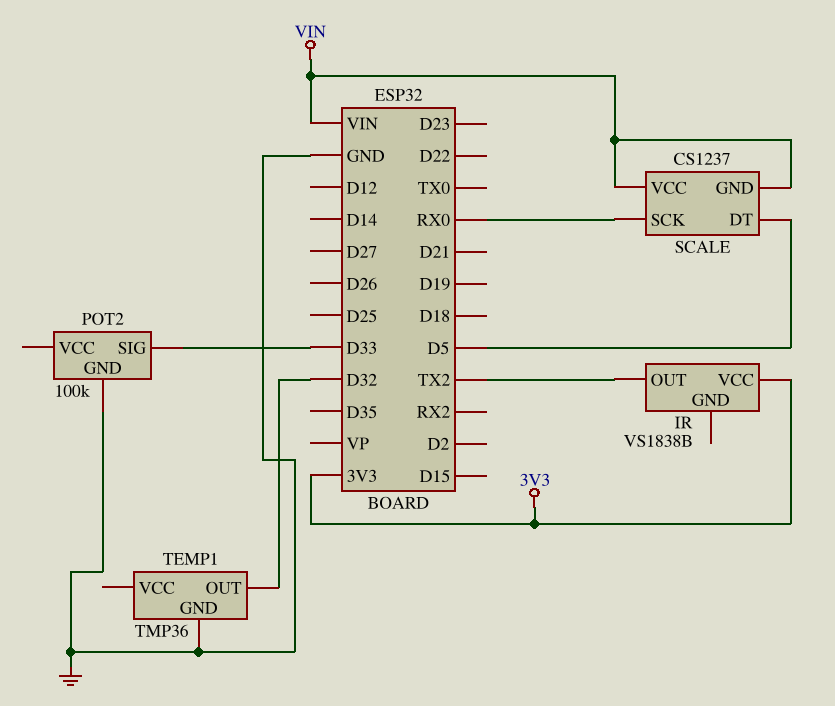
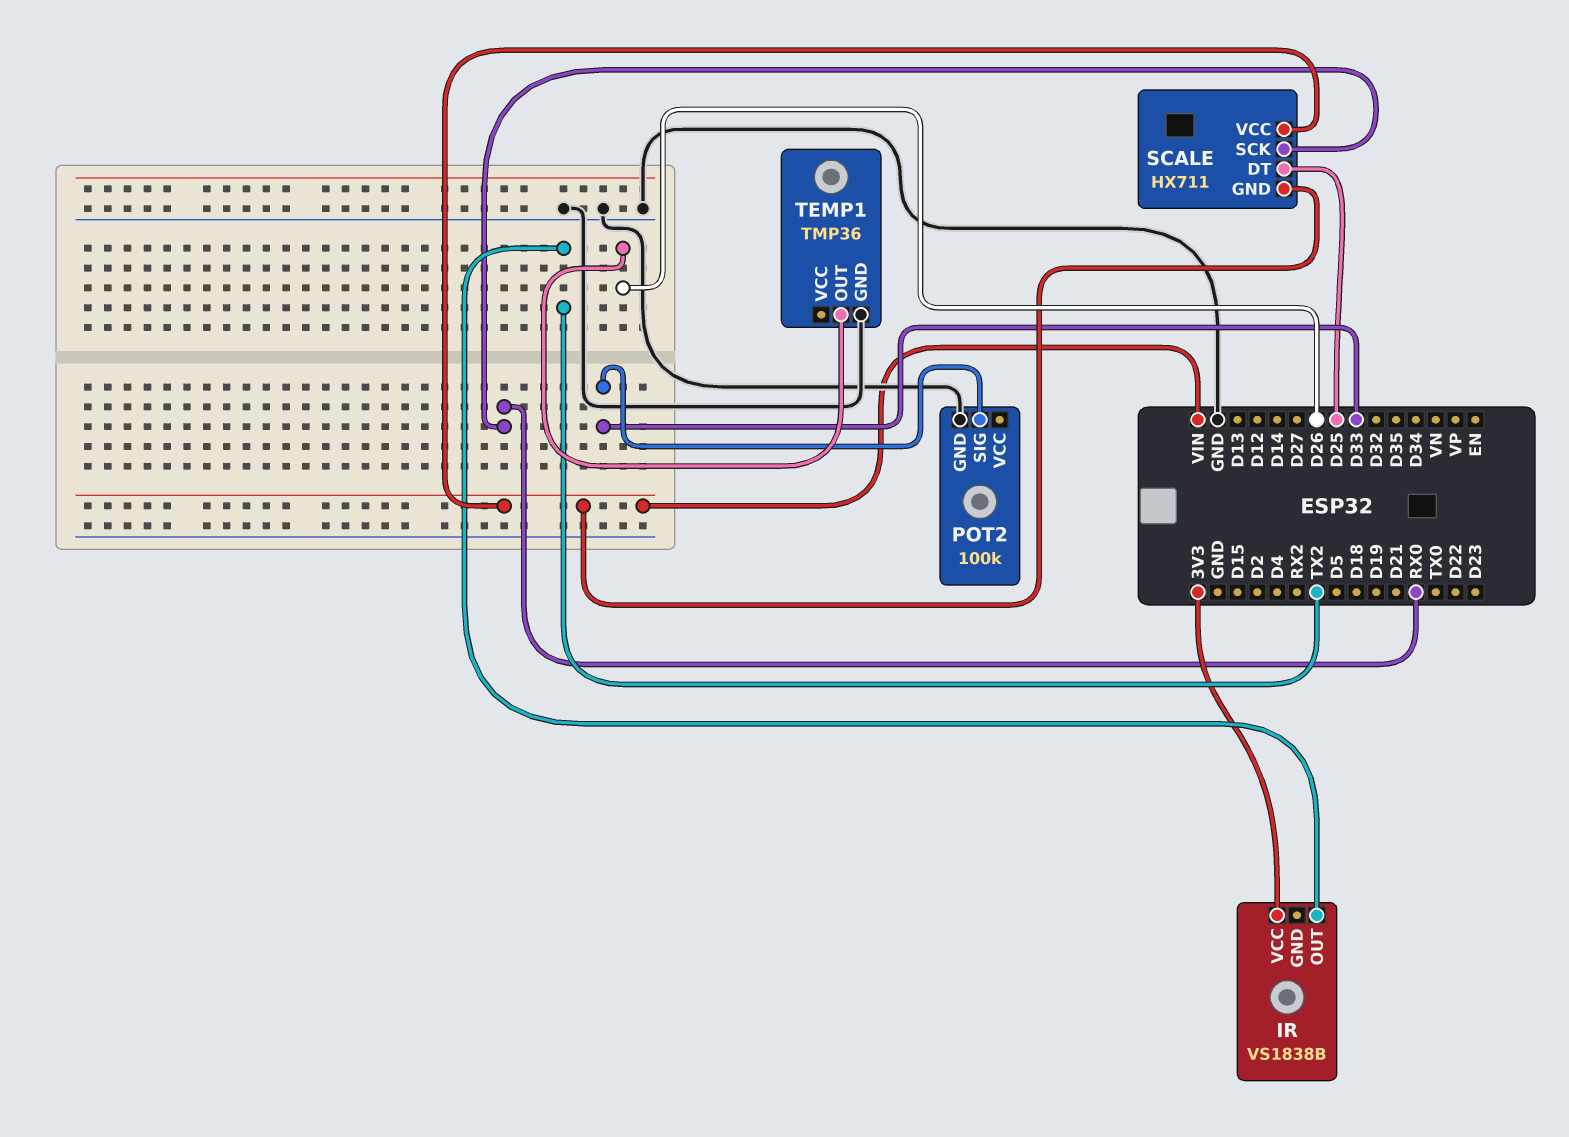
SCALE: CS1237 -> HX711
SCALE pin DT: D5 -> D25
TEMP1 pin OUT: D32 -> D26

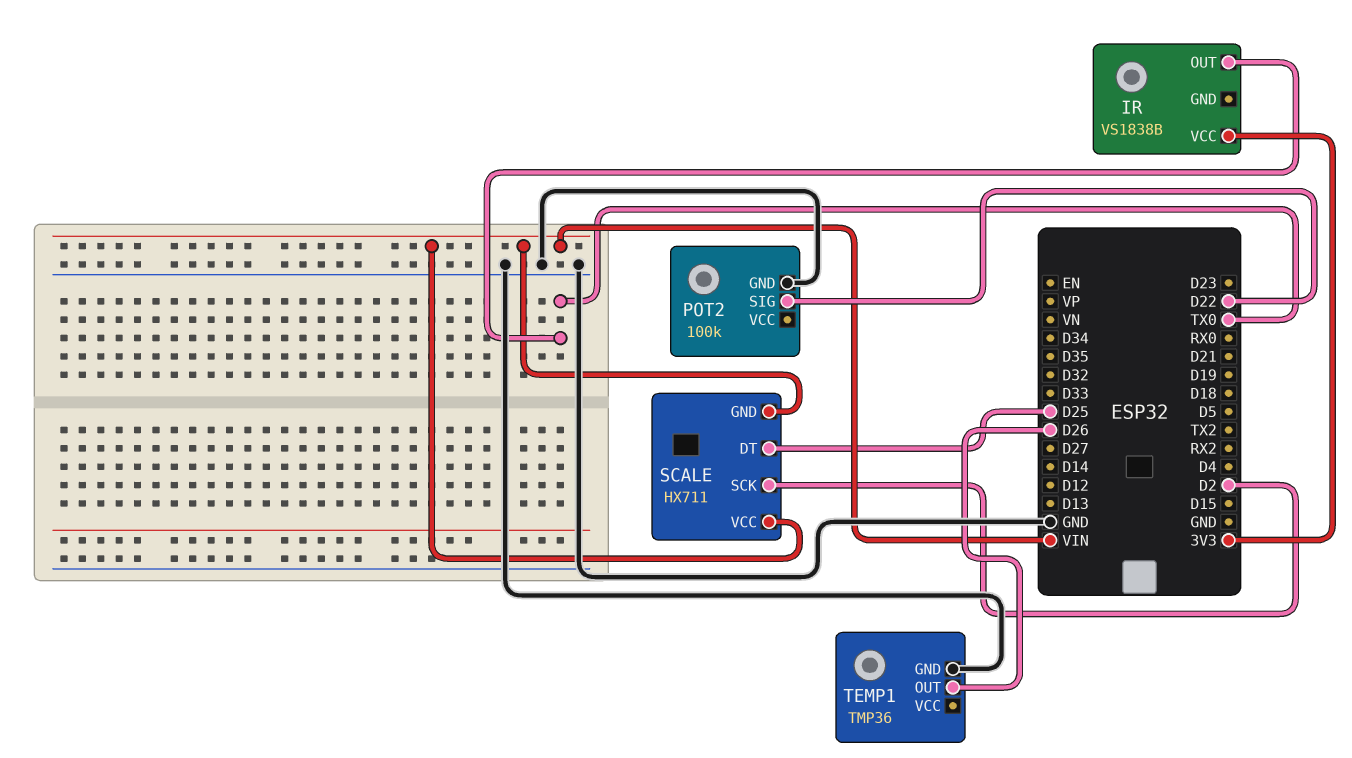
IR pin OUT: TX2 -> TX0
POT2 pin SIG: D33 -> D22
SCALE pin SCK: RX0 -> D2

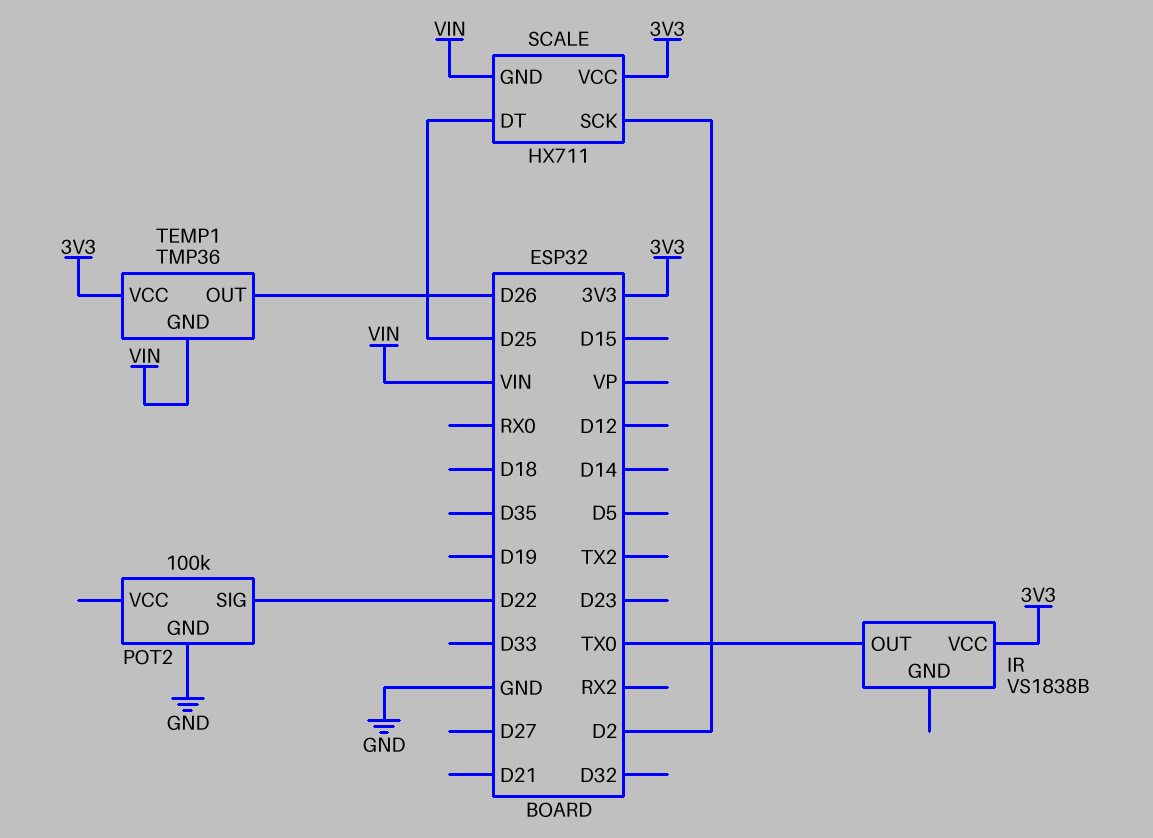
SCALE pin VCC: VIN -> 3V3
TEMP1 pin GND: GND -> VIN
TEMP1 pin VCC: none -> 3V3

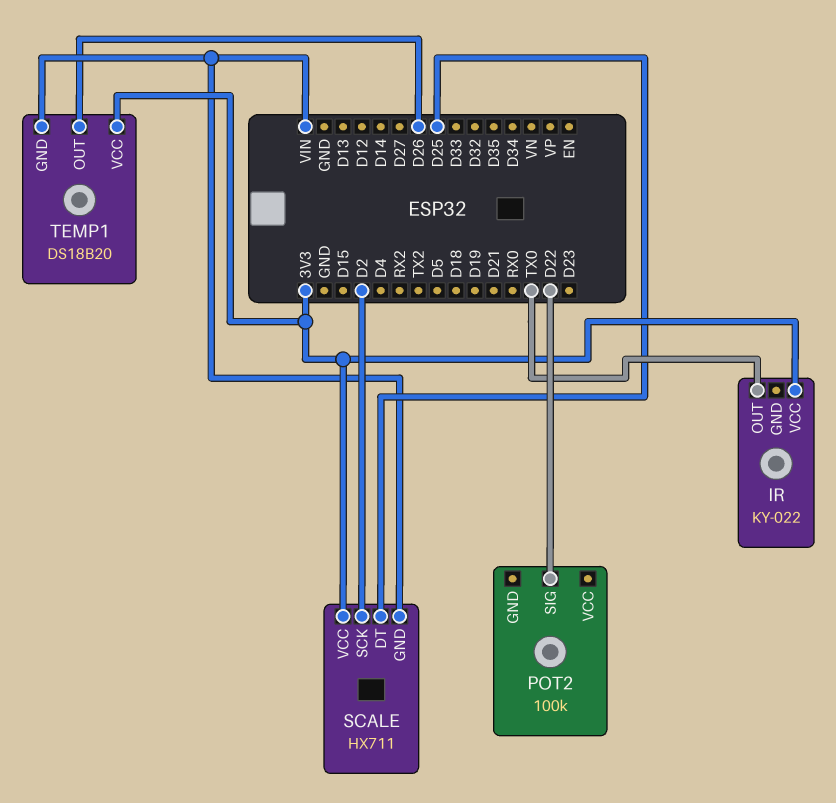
IR: VS1838B -> KY-022
POT2 pin GND: GND -> none
TEMP1: TMP36 -> DS18B20

